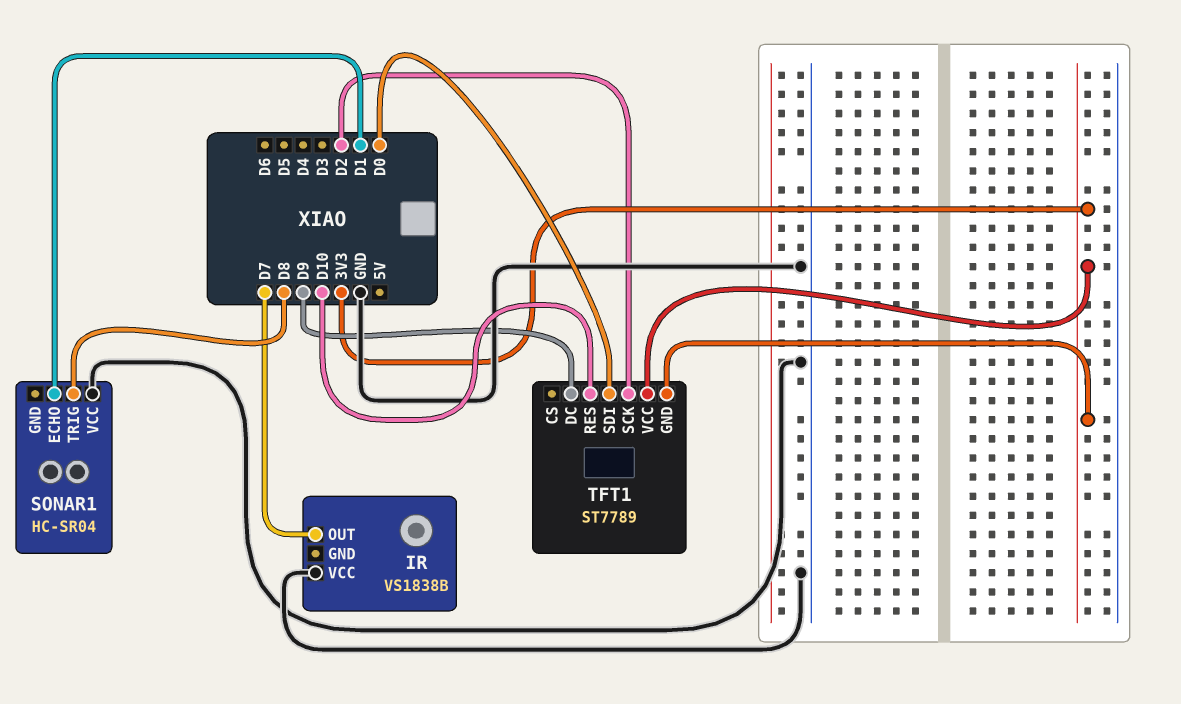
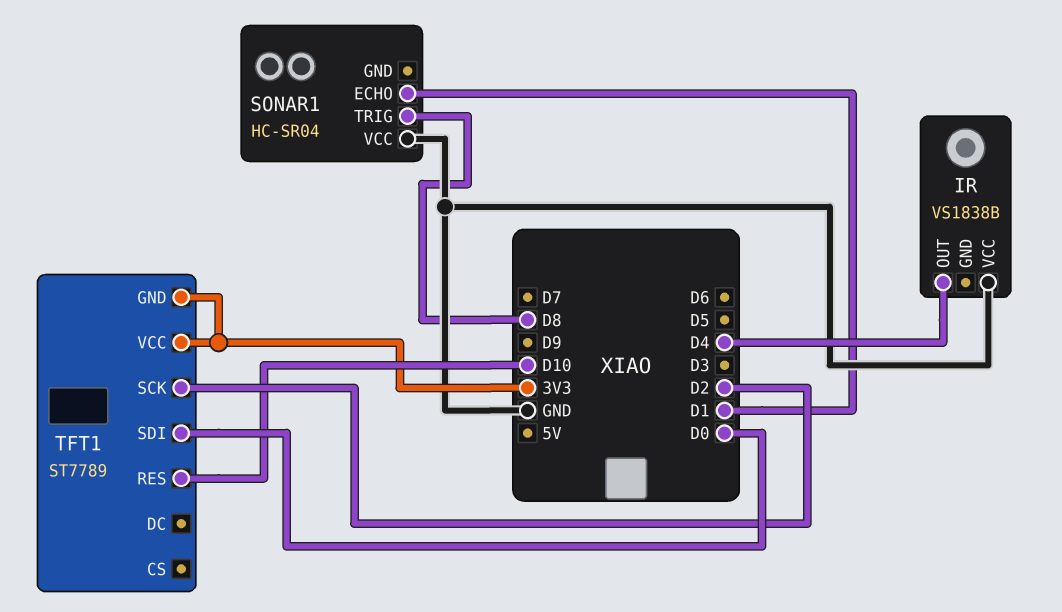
IR pin OUT: D7 -> D4
TFT1 pin DC: D9 -> none

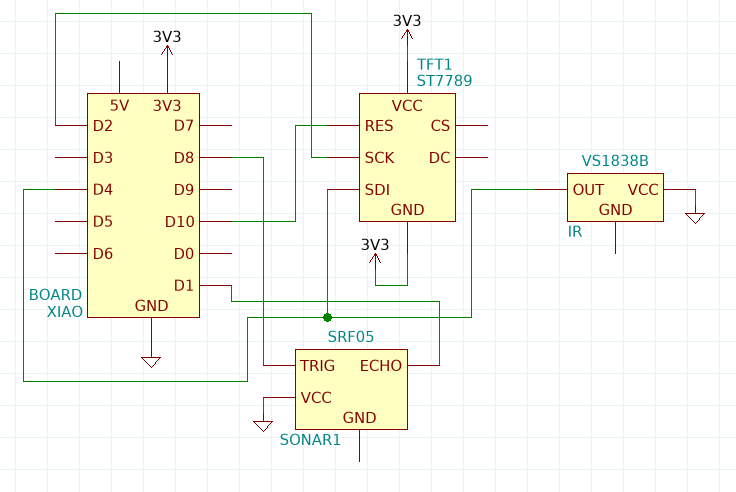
SONAR1: HC-SR04 -> SRF05
TFT1 pin SDI: D0 -> D4

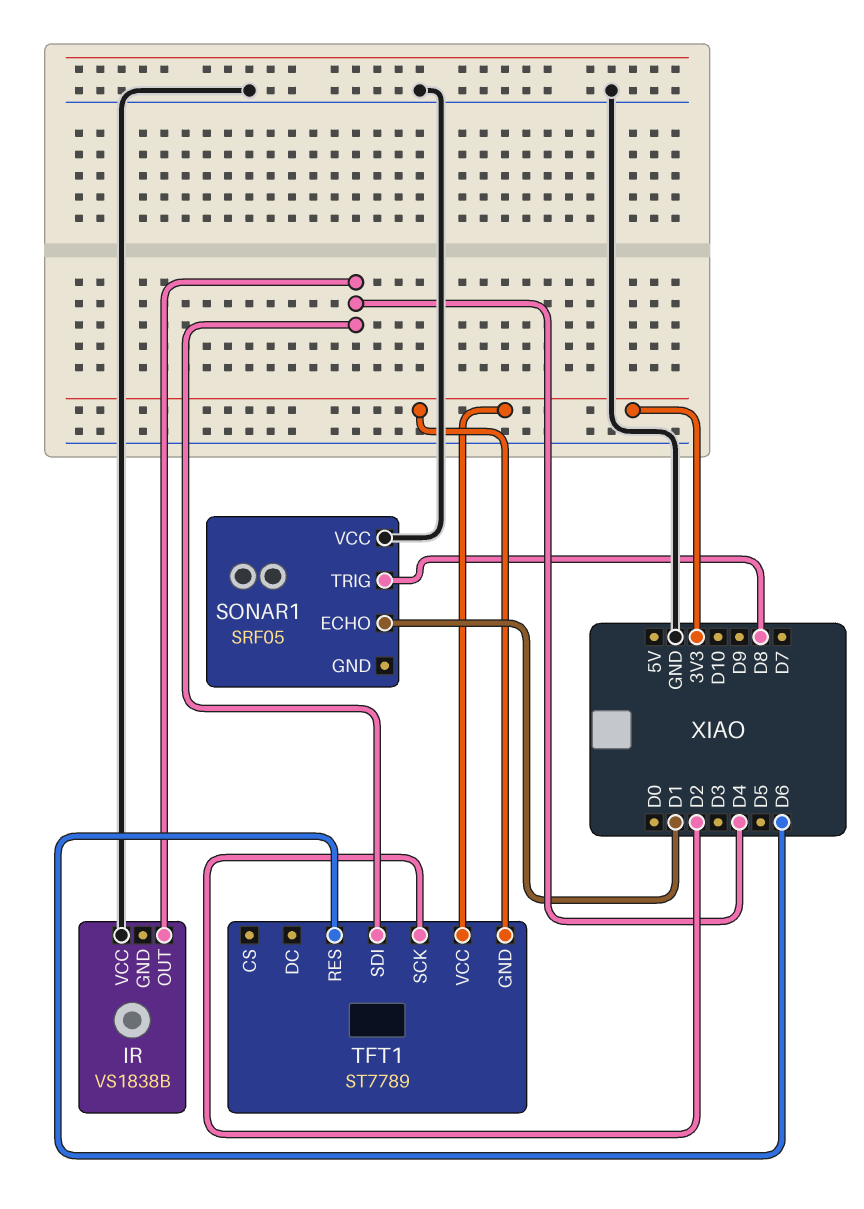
TFT1 pin RES: D10 -> D6

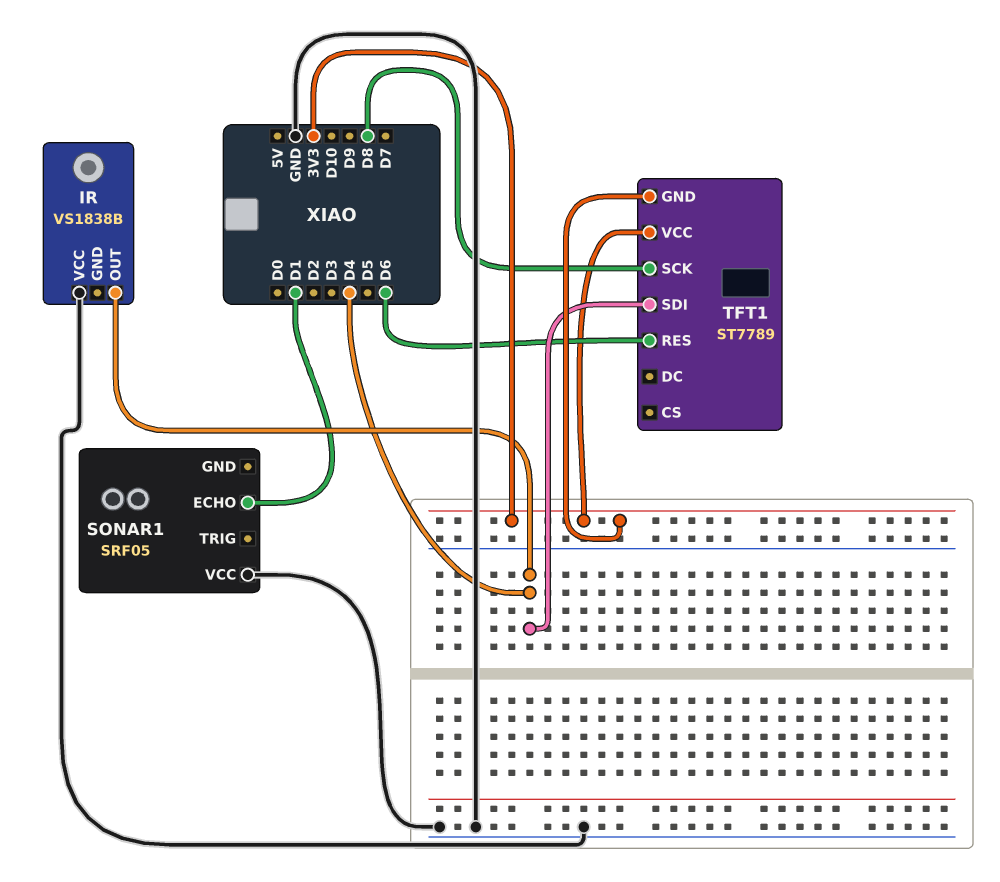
SONAR1 pin TRIG: D8 -> none
TFT1 pin SCK: D2 -> D8

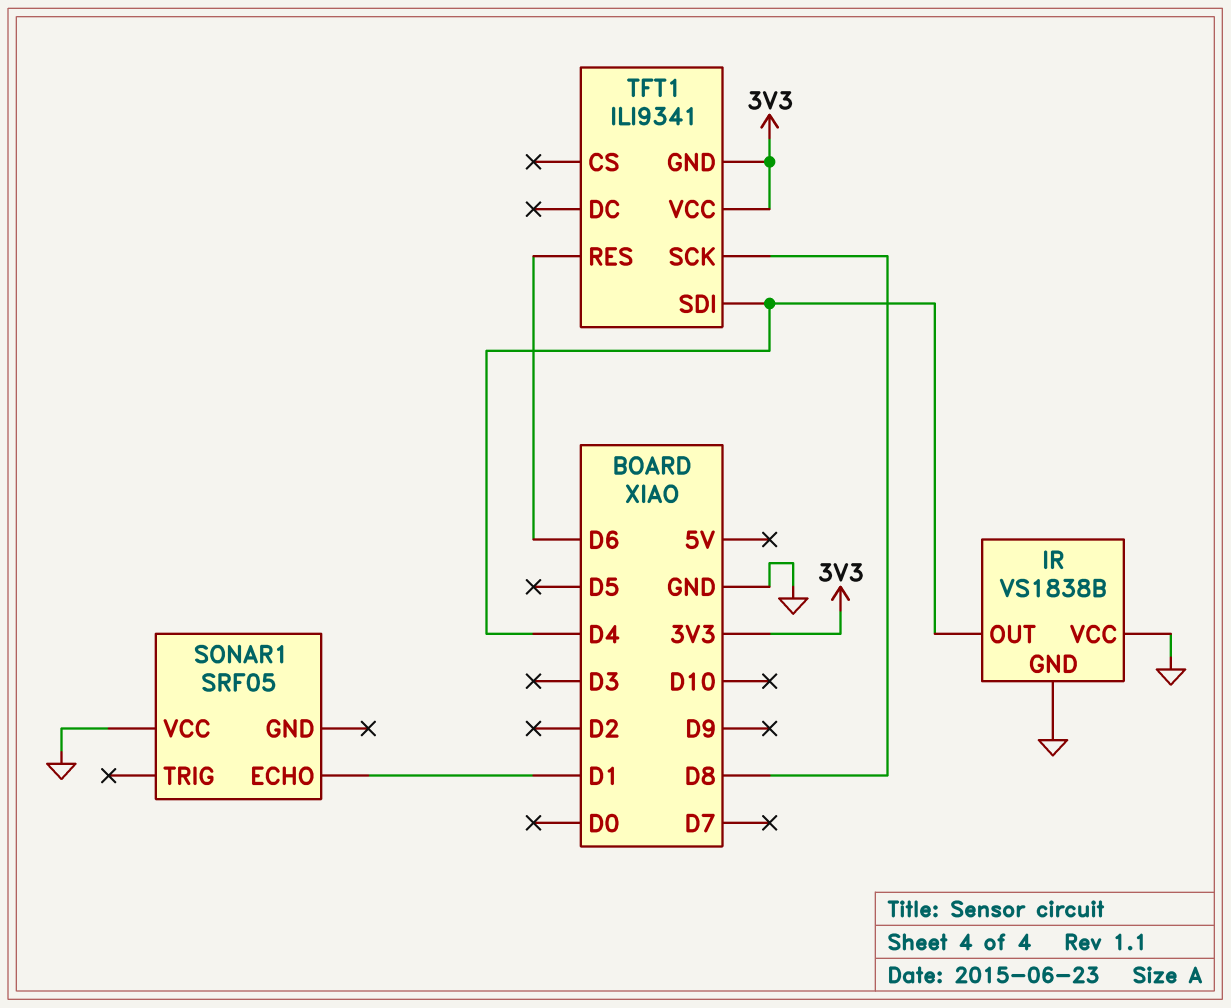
IR pin GND: none -> GND
TFT1: ST7789 -> ILI9341

